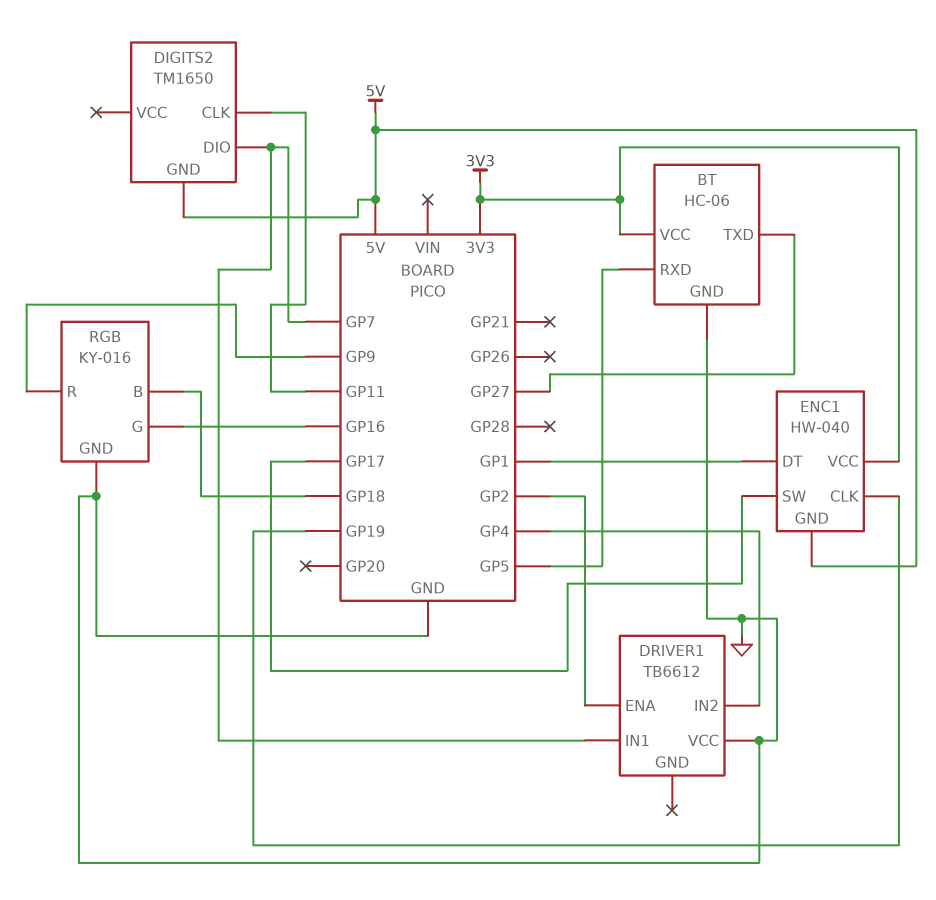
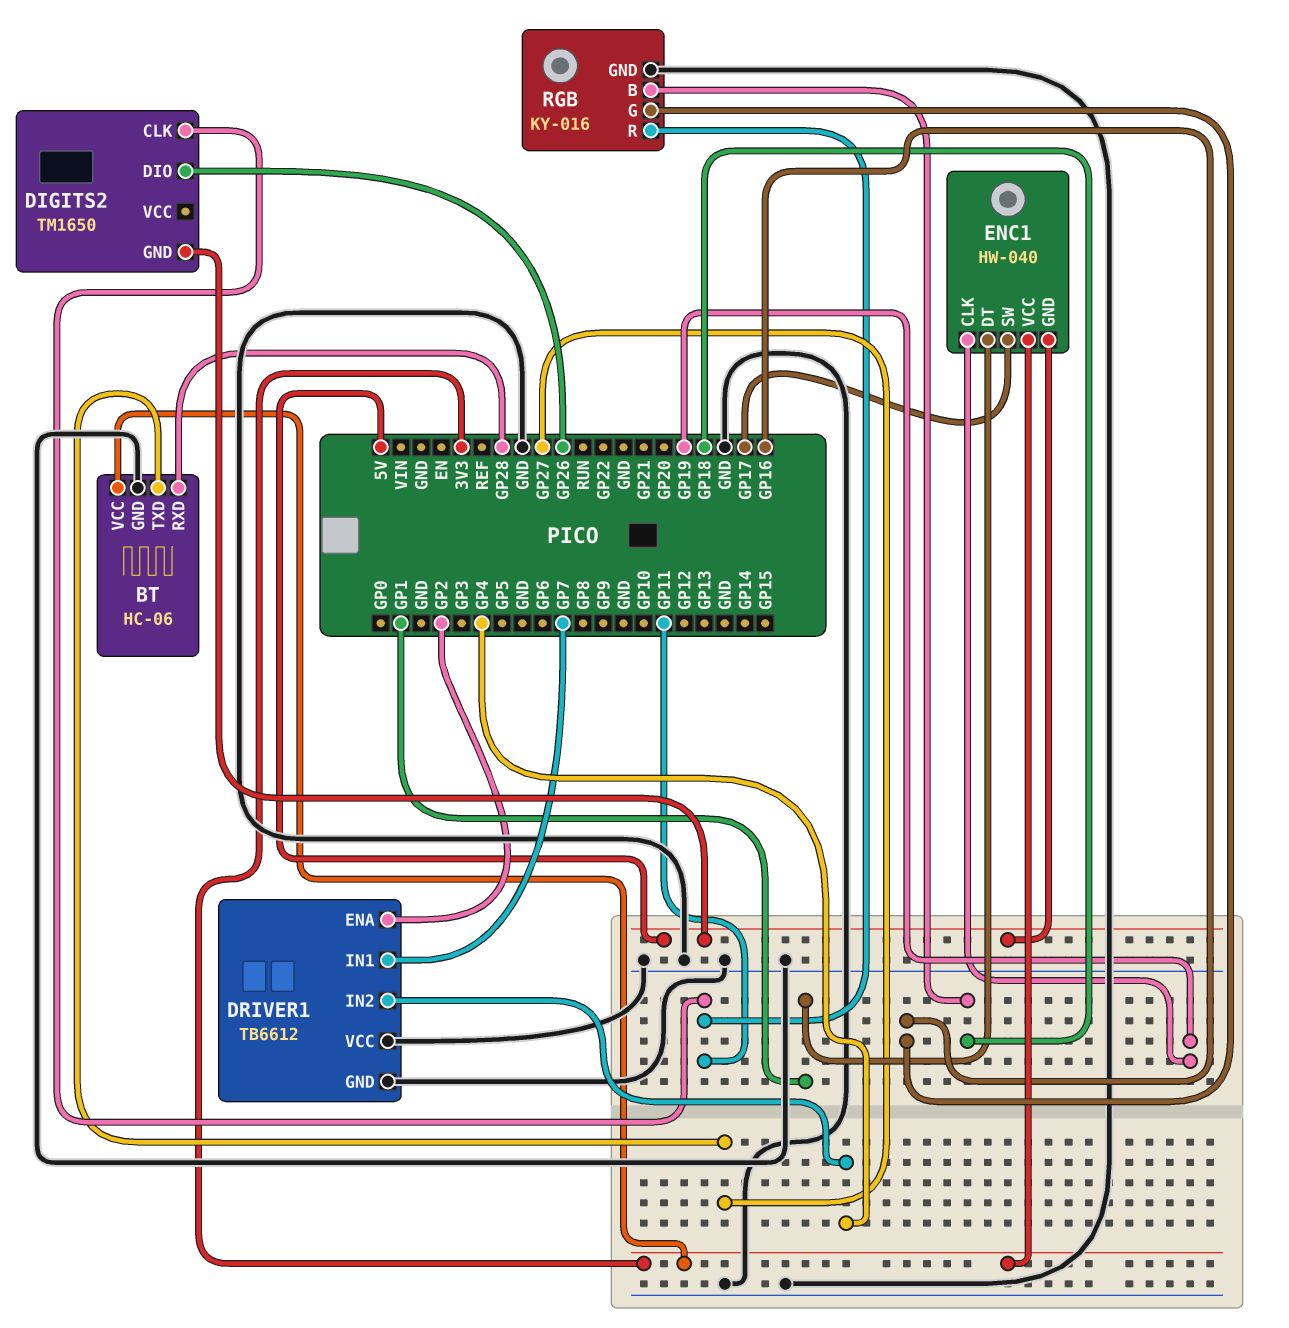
BT pin RXD: GP5 -> GP28
DIGITS2 pin DIO: GP7 -> GP26
DRIVER1 pin GND: none -> GND
RGB pin R: GP9 -> GP11

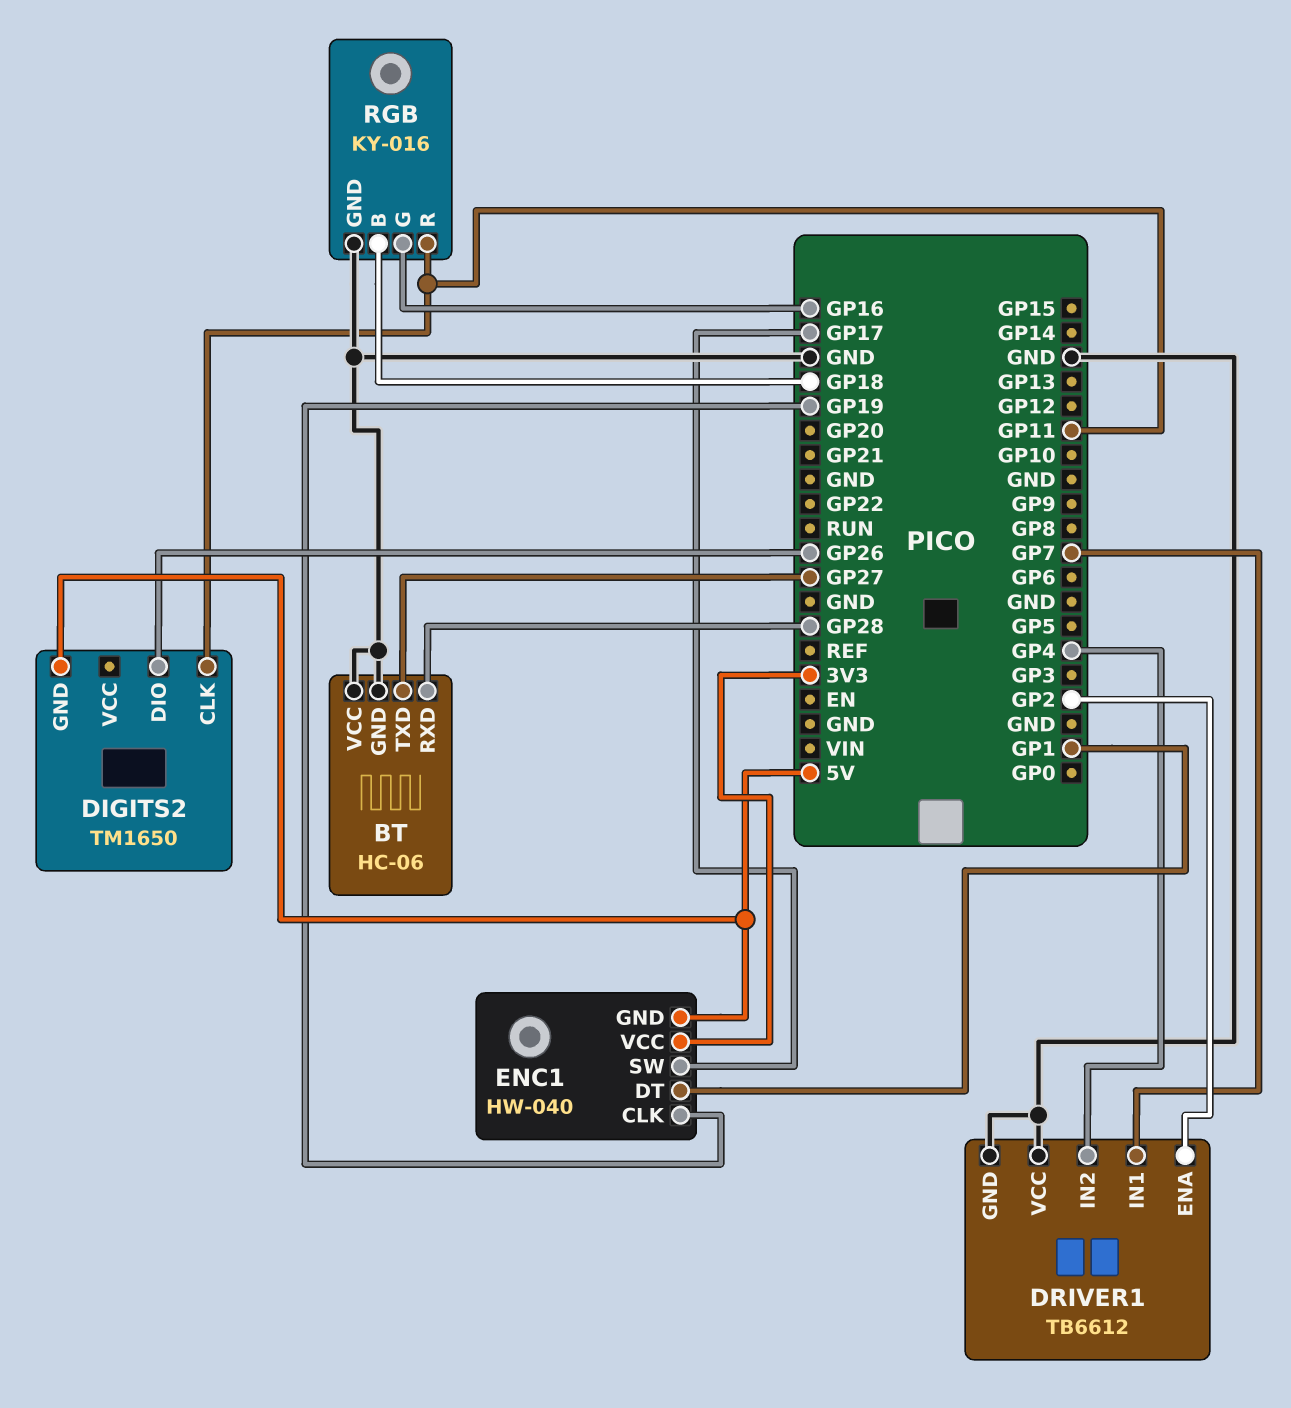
BT pin VCC: 3V3 -> GND

